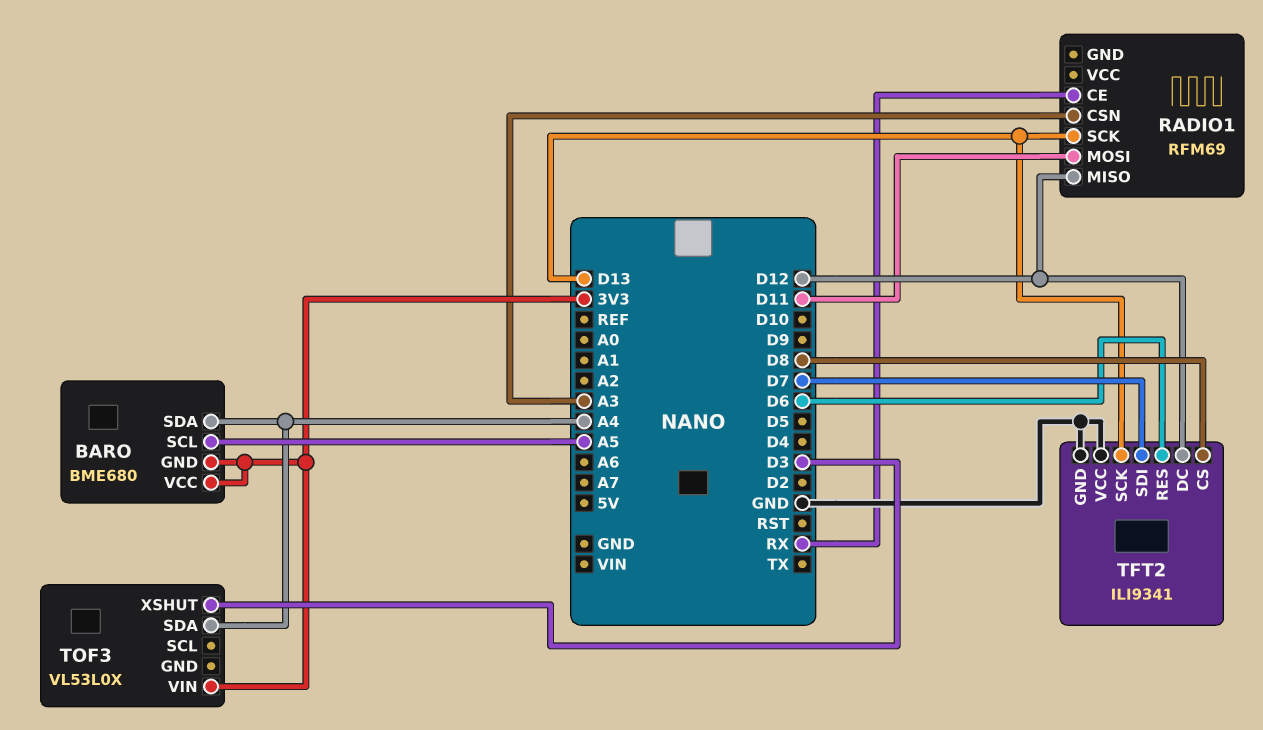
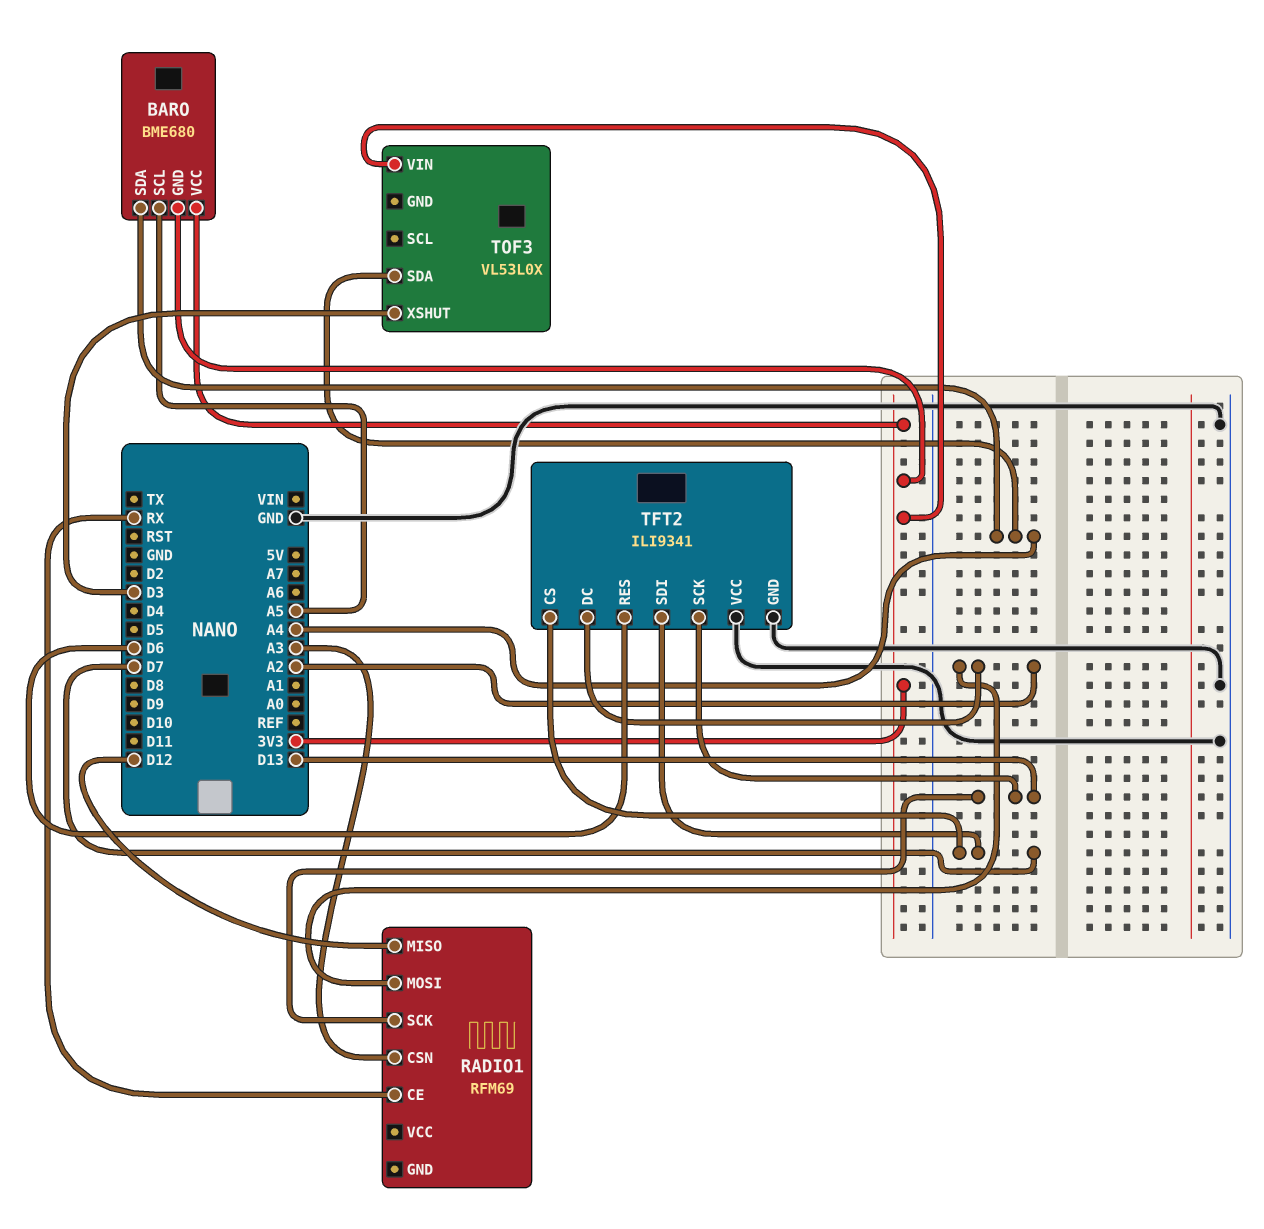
RADIO1 pin MOSI: D11 -> A2
TFT2 pin CS: D8 -> D7
TFT2 pin DC: D12 -> A2

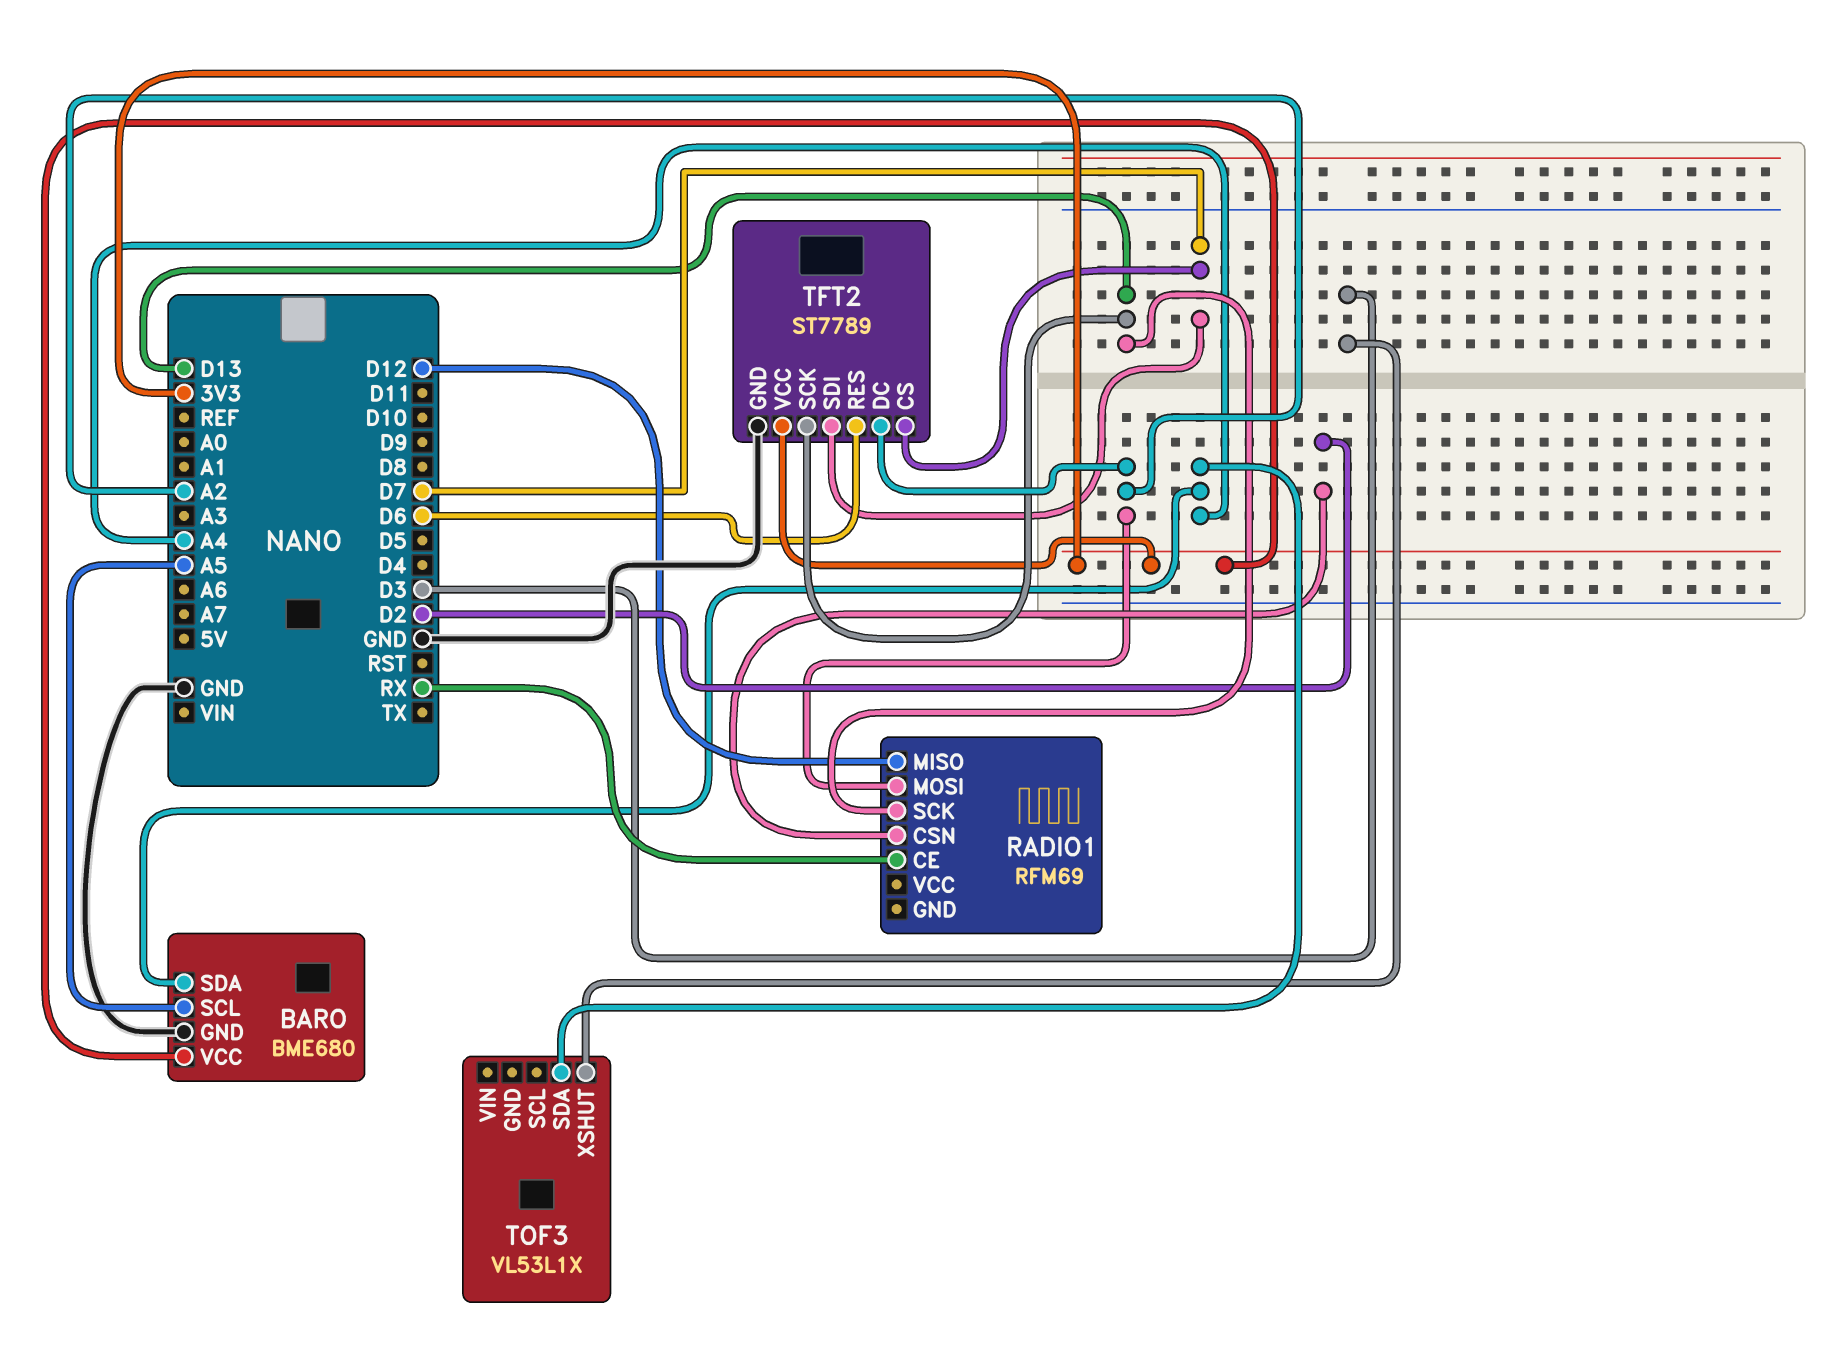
BARO pin GND: 3V3 -> GND
RADIO1 pin CSN: A3 -> D2
TFT2: ILI9341 -> ST7789
TFT2 pin VCC: GND -> 3V3
TOF3: VL53L0X -> VL53L1X
TOF3 pin VIN: 3V3 -> none

